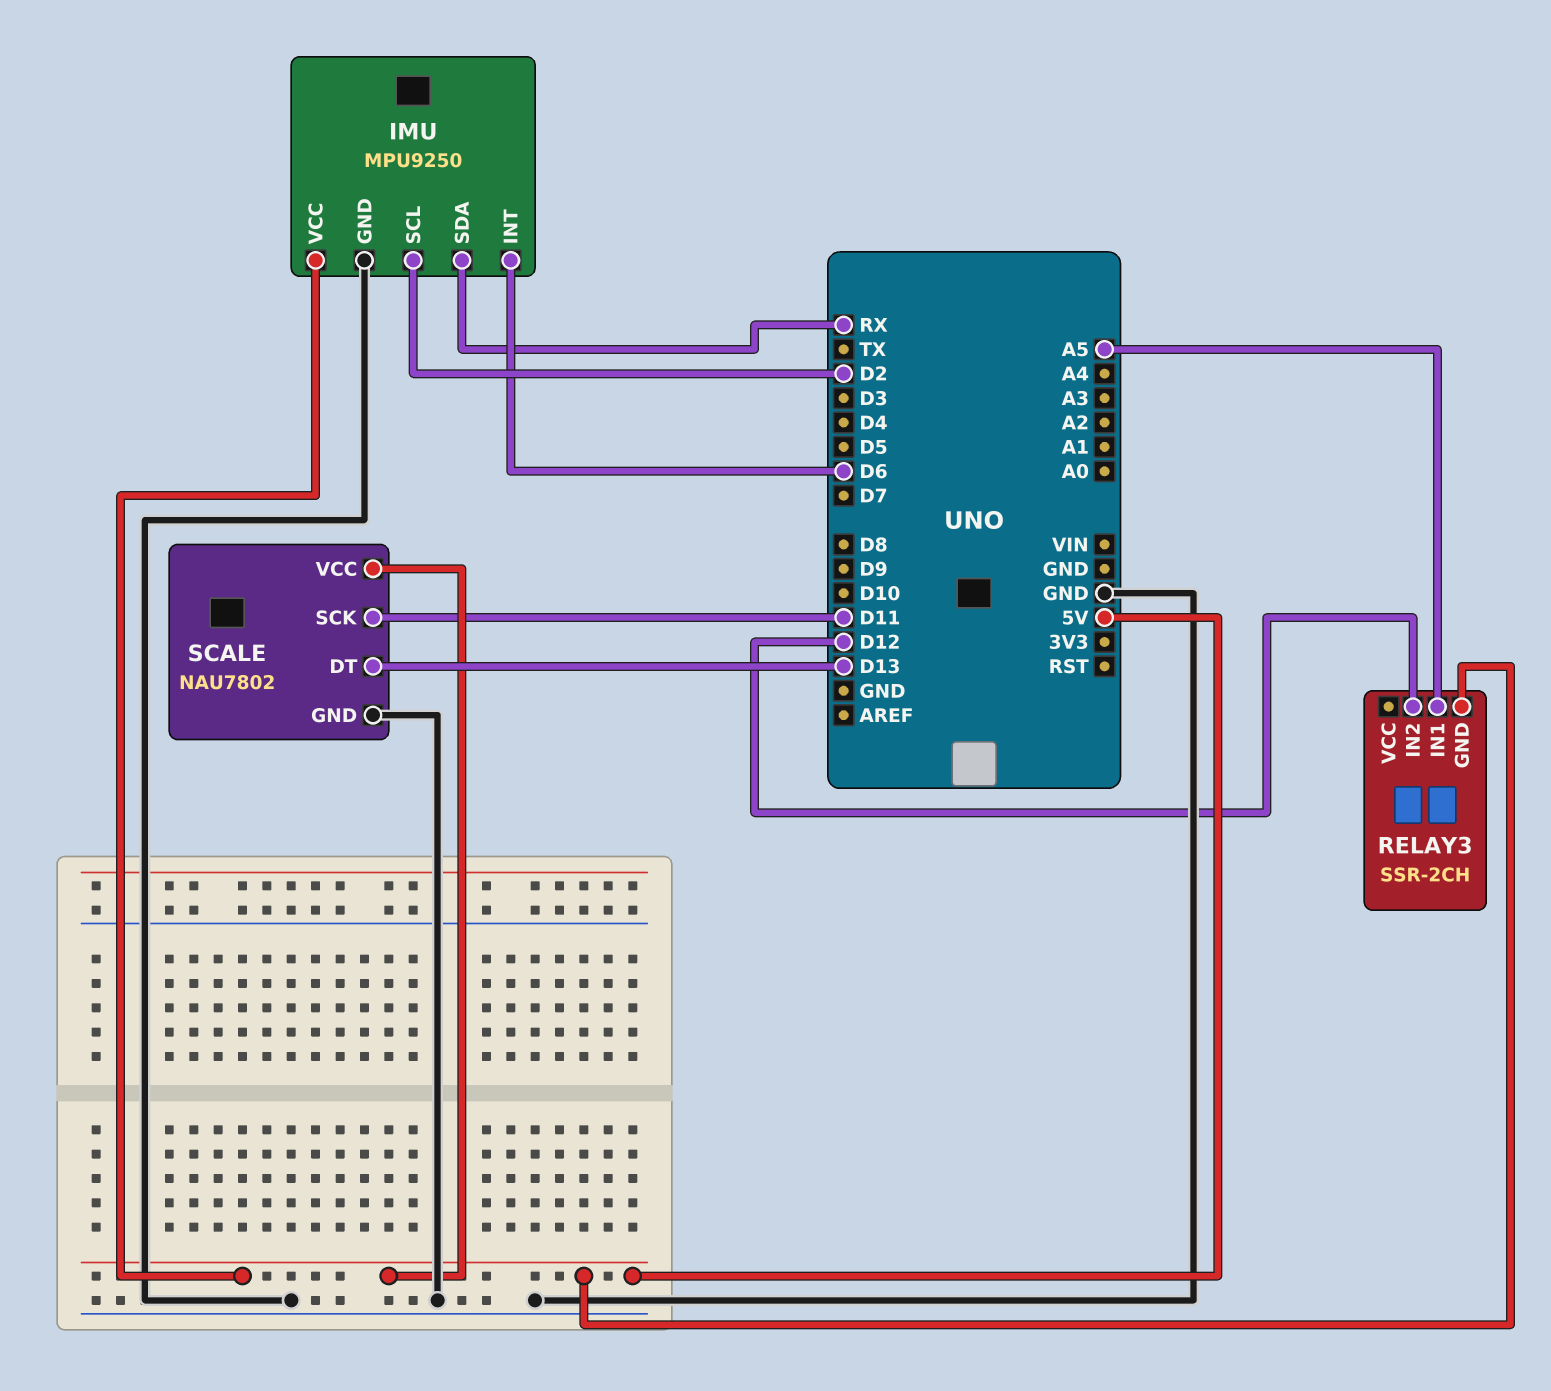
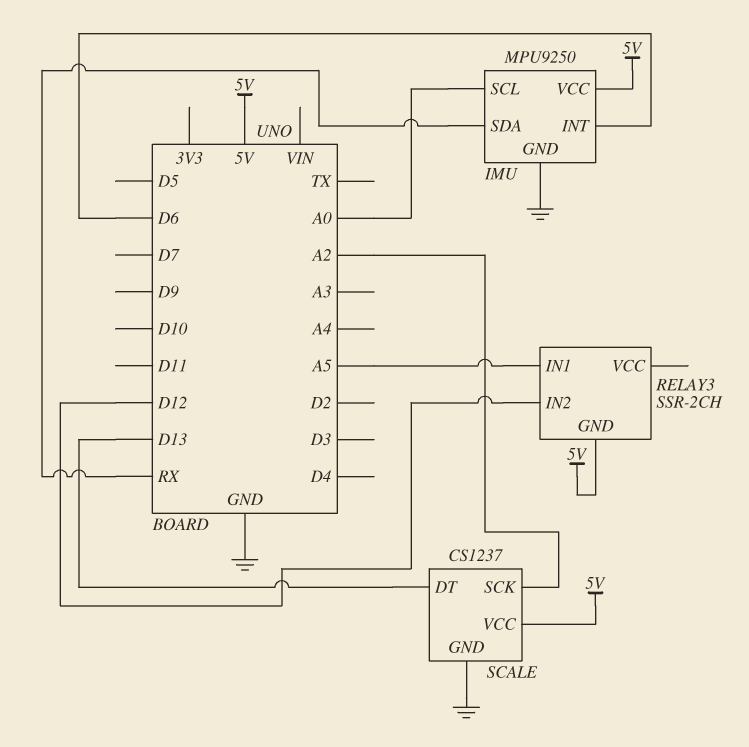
IMU pin SCL: D2 -> A0
SCALE: NAU7802 -> CS1237
SCALE pin SCK: D11 -> A2

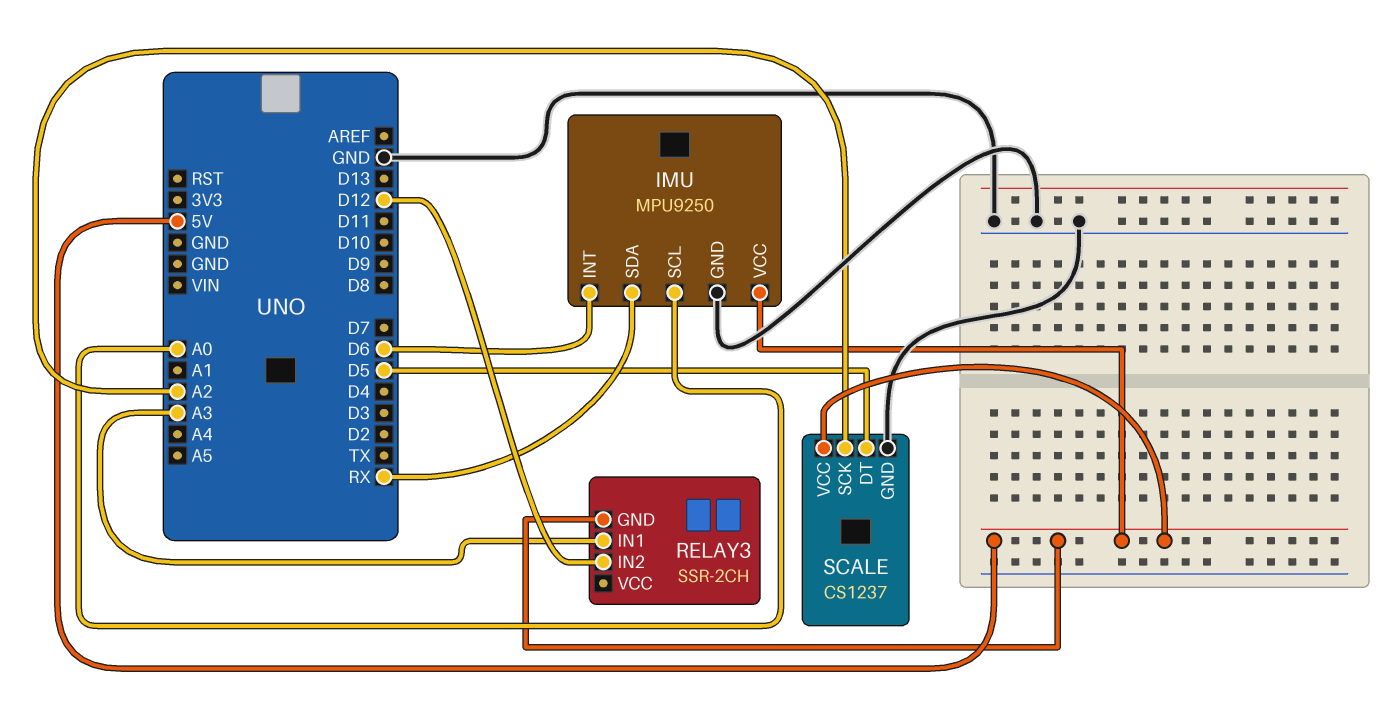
RELAY3 pin IN1: A5 -> A3
SCALE pin DT: D13 -> D5

